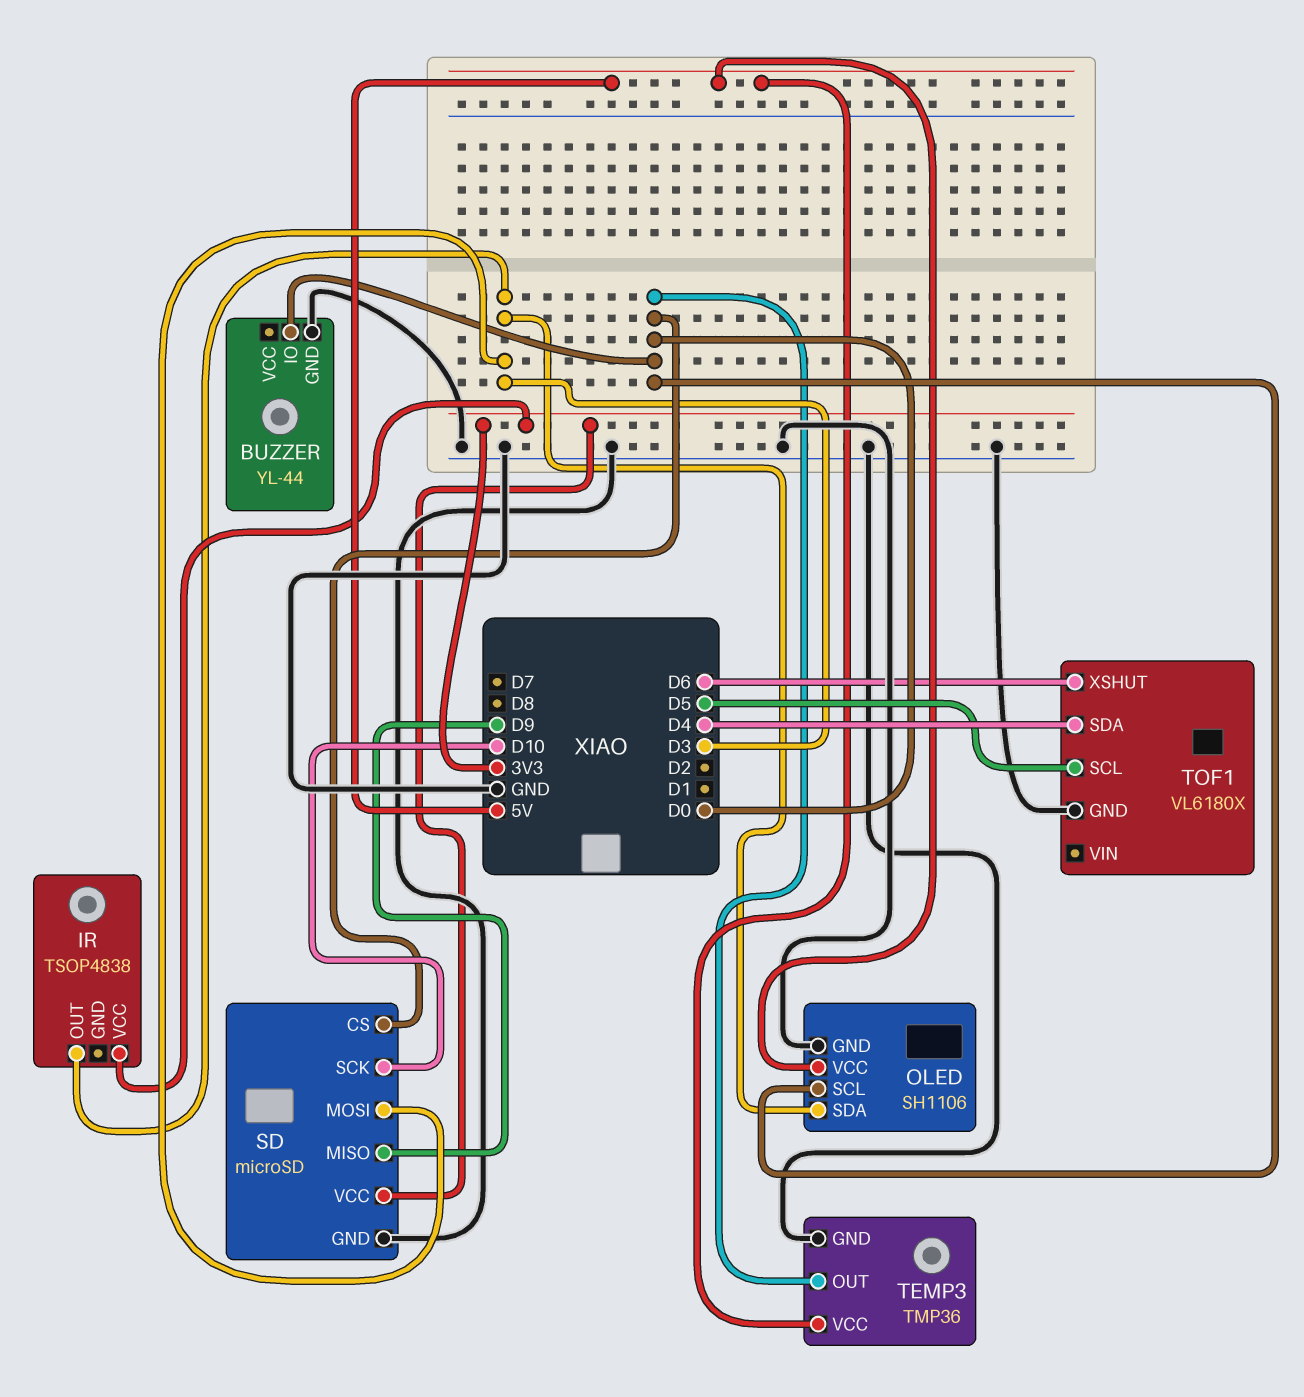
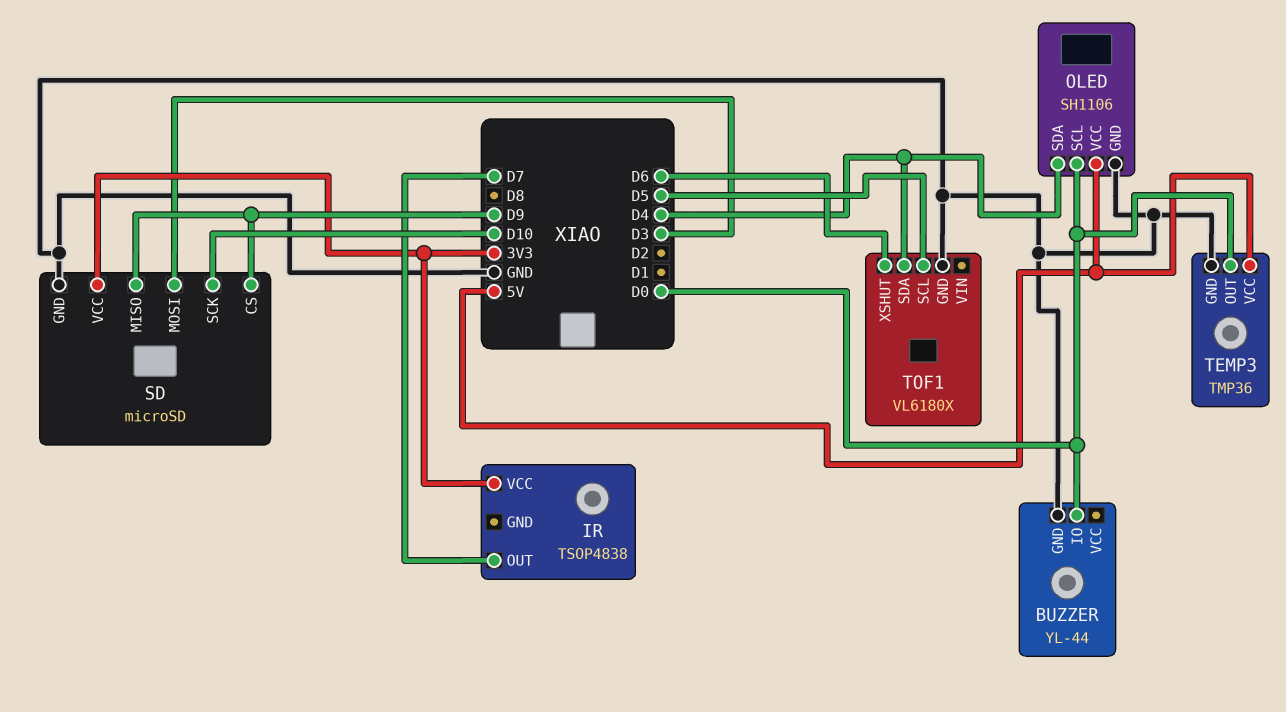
IR pin OUT: D3 -> D7
OLED pin SDA: D3 -> D4
SD pin CS: D0 -> D9

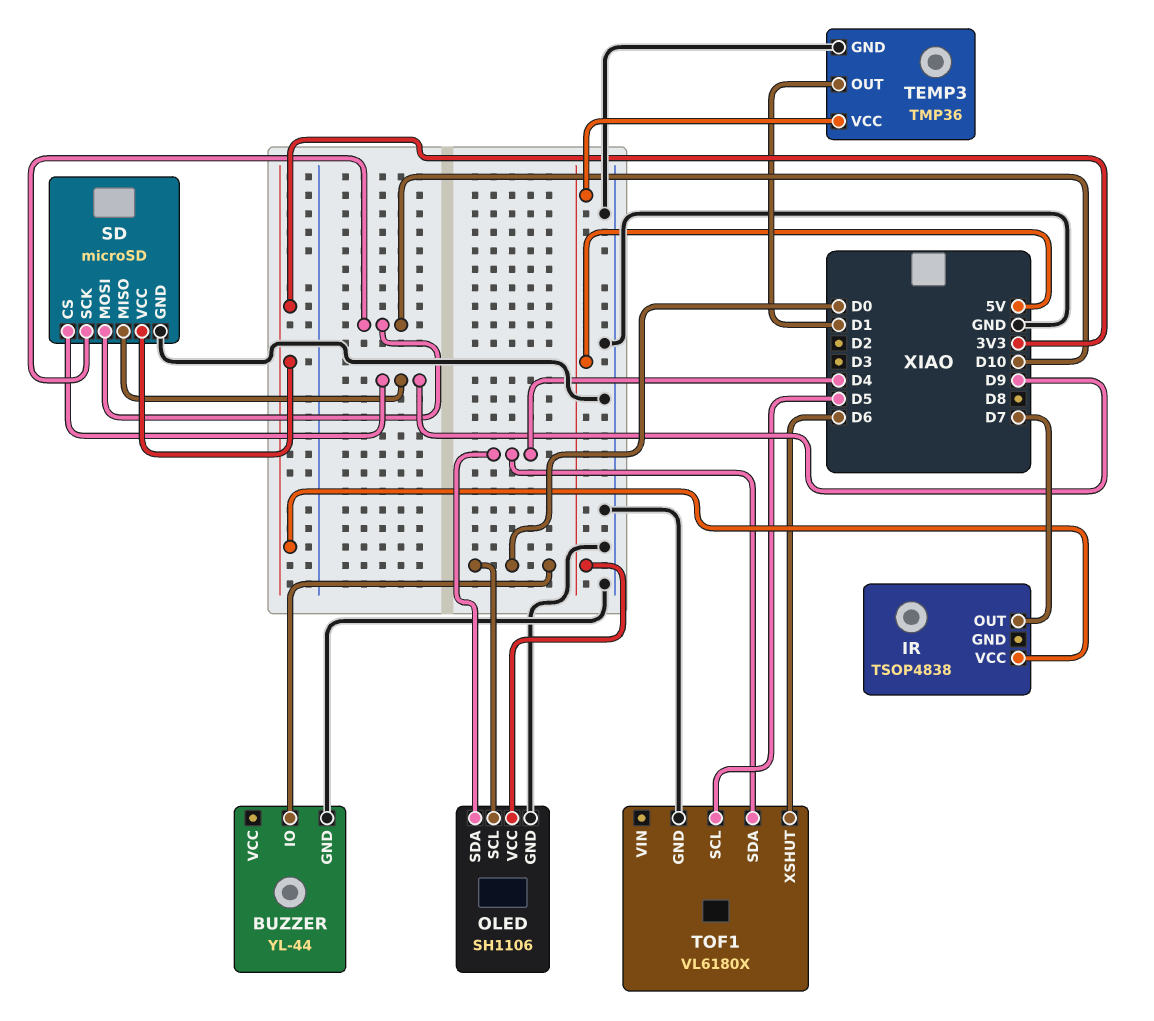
SD pin MOSI: D3 -> D10
TEMP3 pin OUT: D0 -> D1

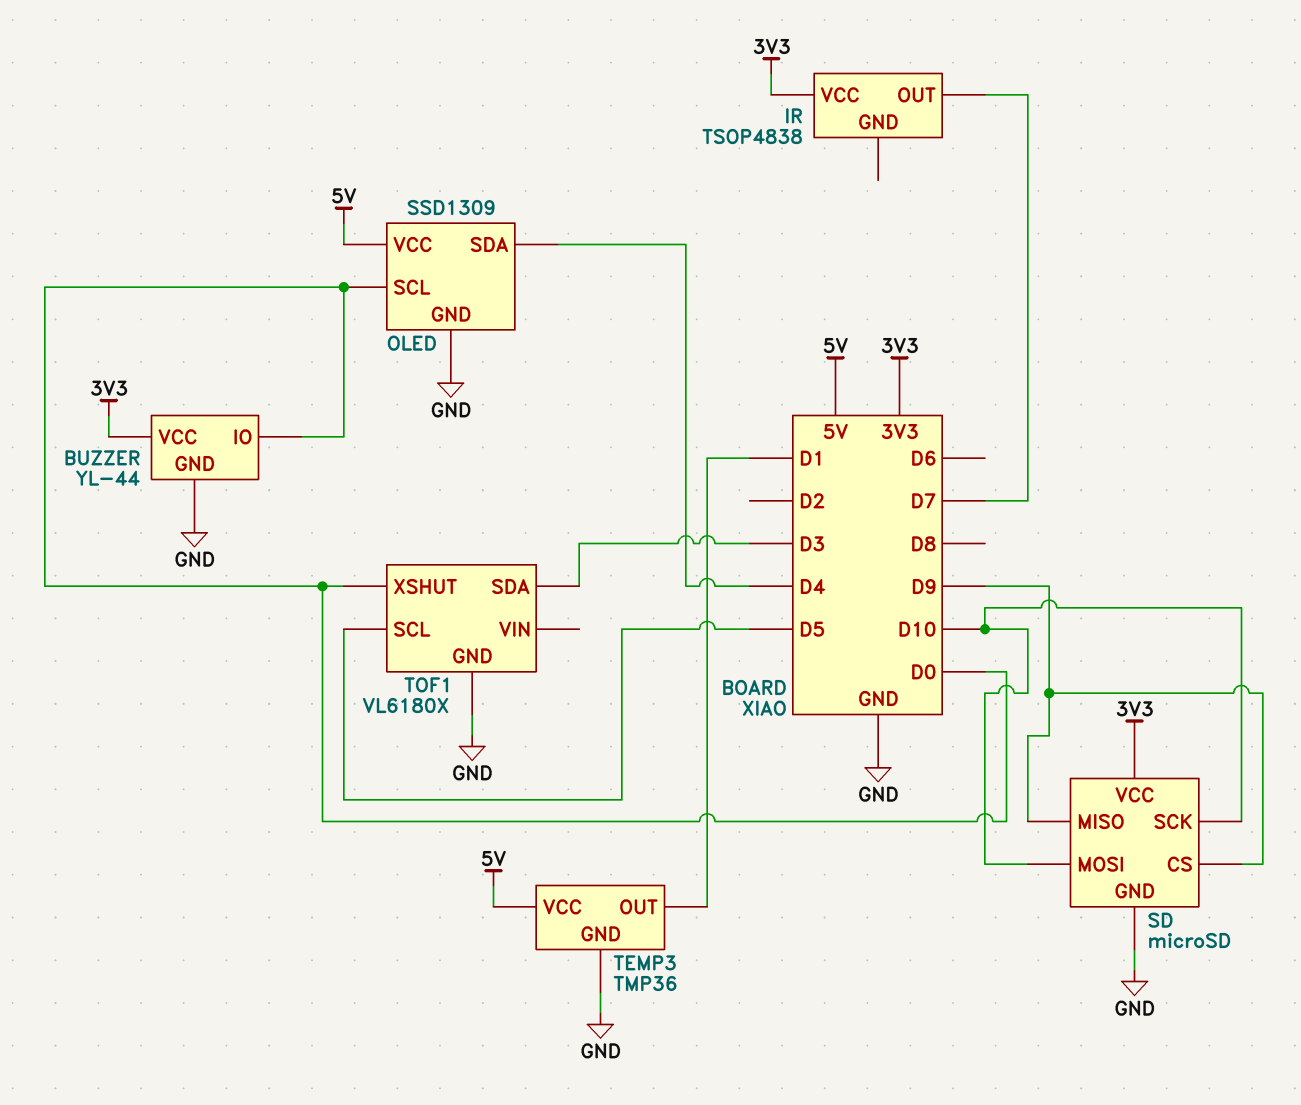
BUZZER pin VCC: none -> 3V3
OLED: SH1106 -> SSD1309
TOF1 pin SDA: D4 -> D3
TOF1 pin XSHUT: D6 -> D0

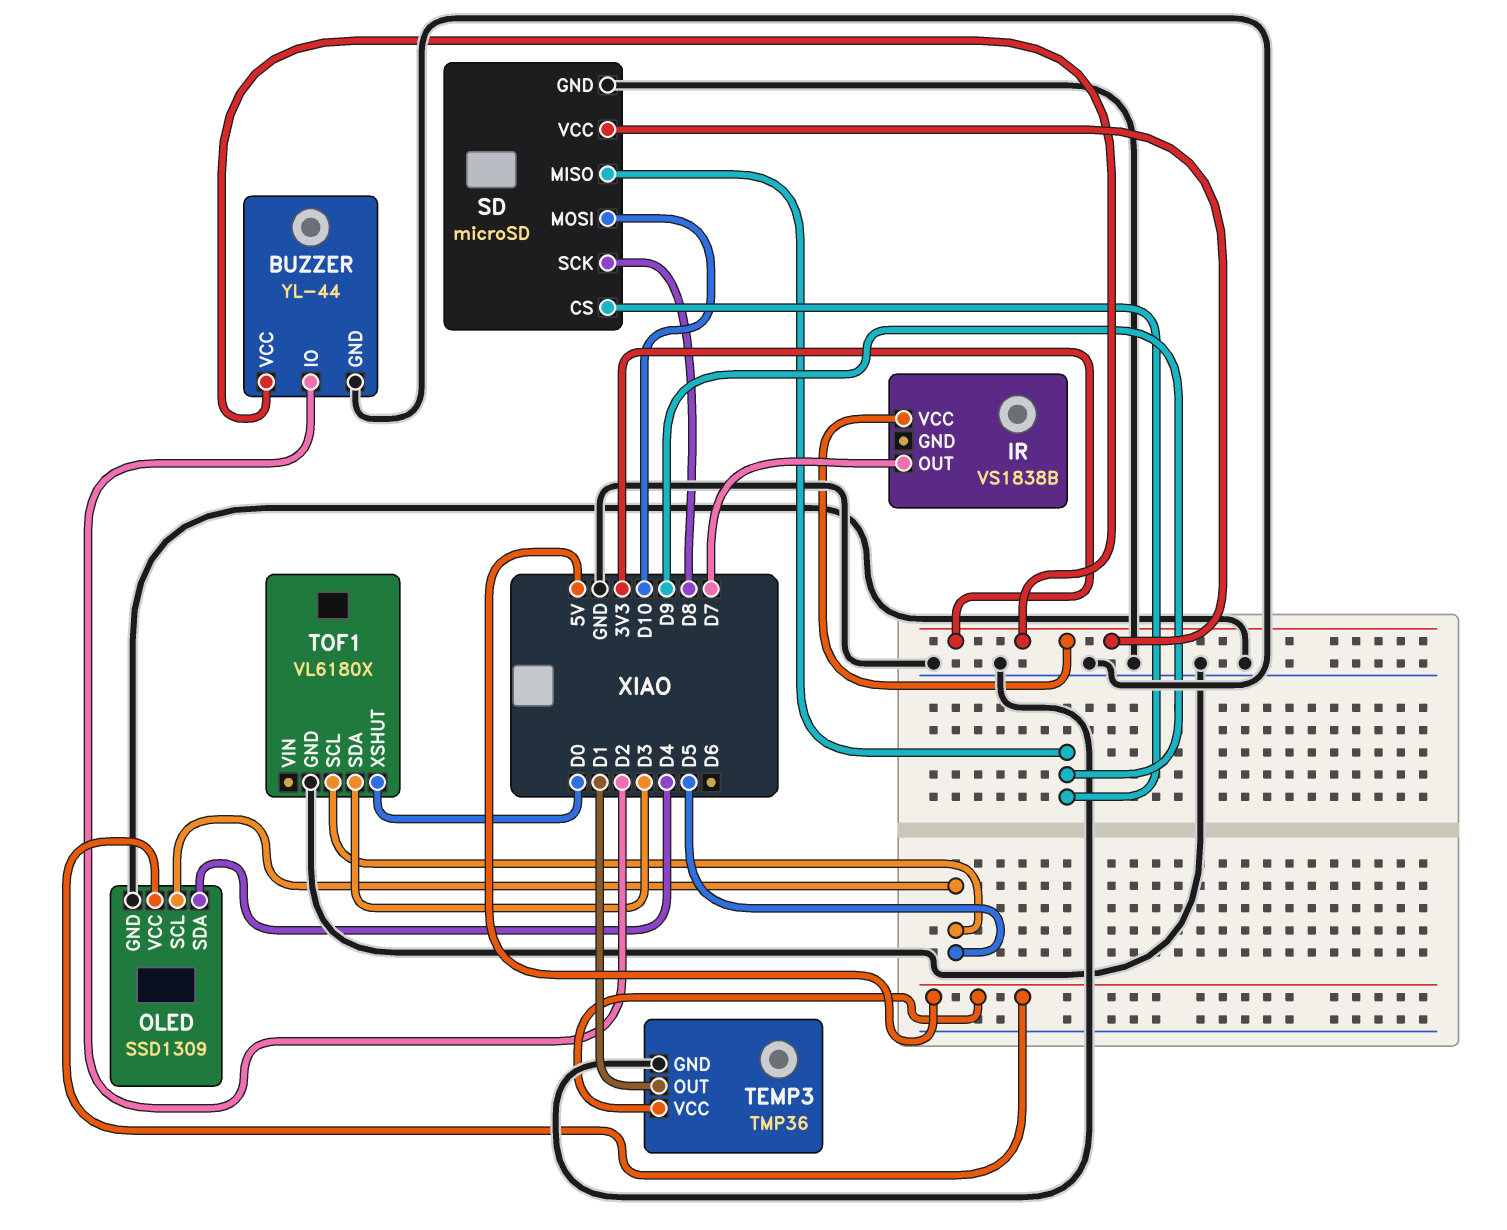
BUZZER pin IO: D0 -> D2
IR: TSOP4838 -> VS1838B
OLED pin SCL: D0 -> D5
SD pin SCK: D10 -> D8

